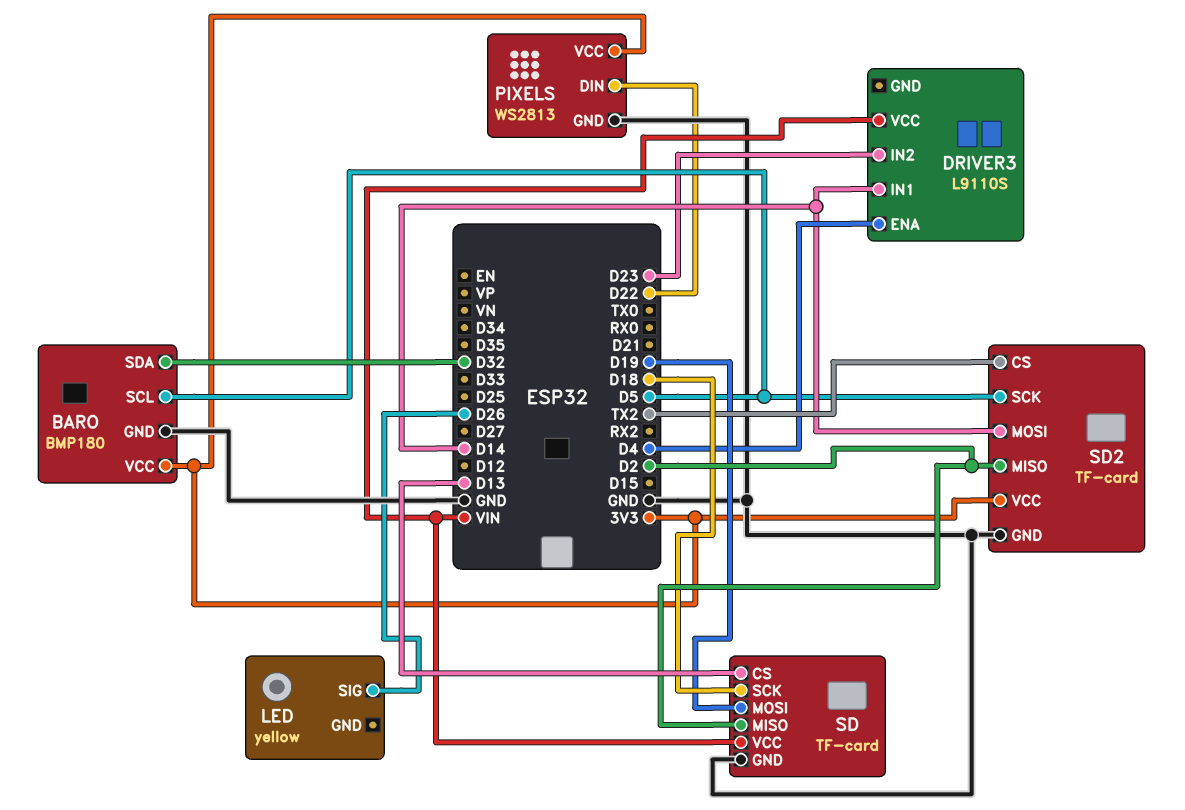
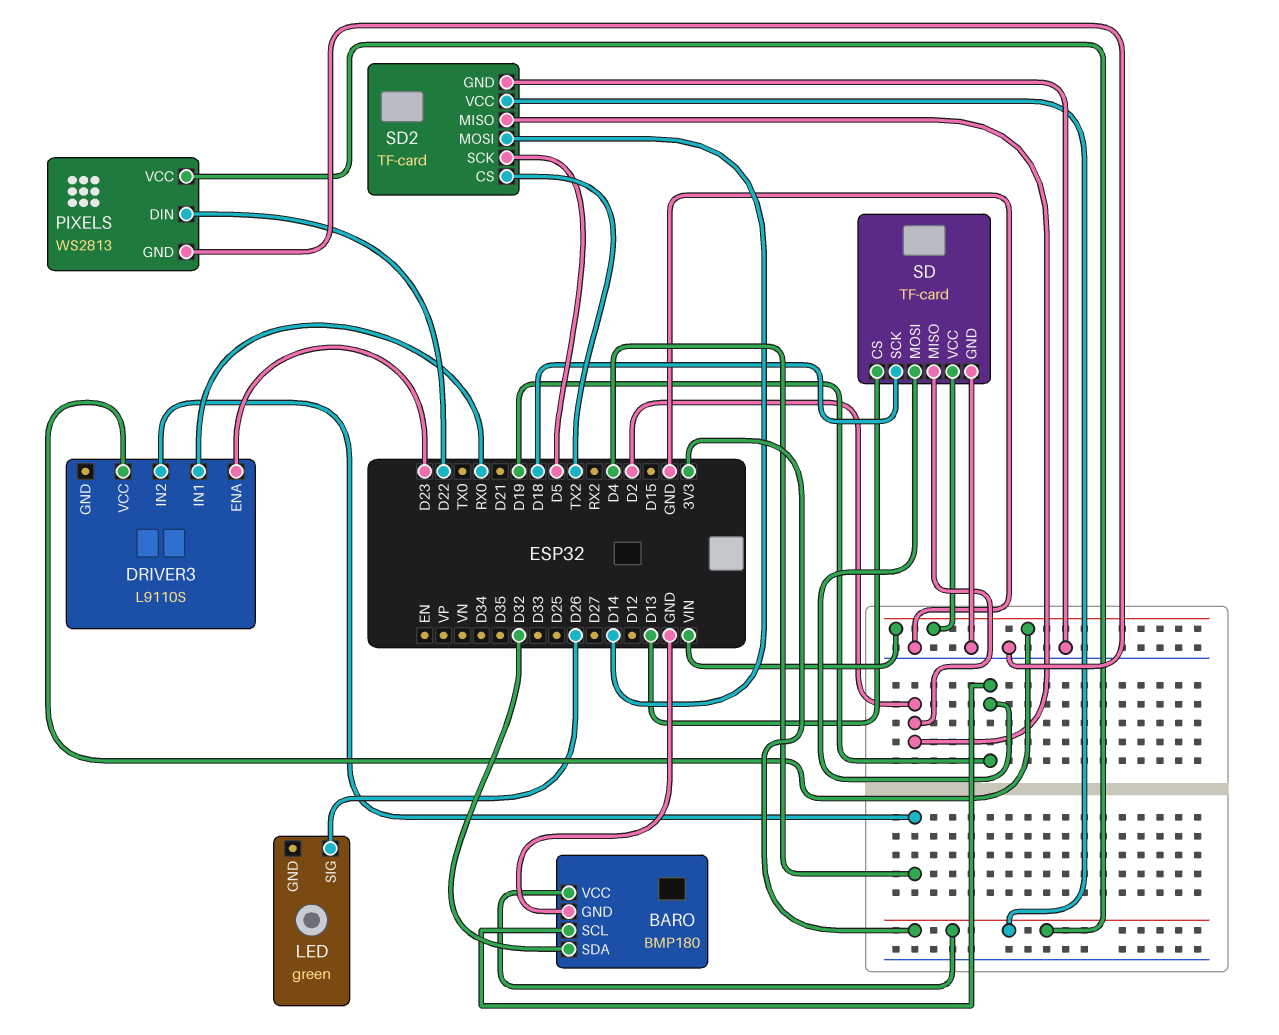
BARO pin SCL: D5 -> D19
DRIVER3 pin ENA: D4 -> D23
DRIVER3 pin IN1: D14 -> RX0
DRIVER3 pin IN2: D23 -> D4
LED: yellow -> green

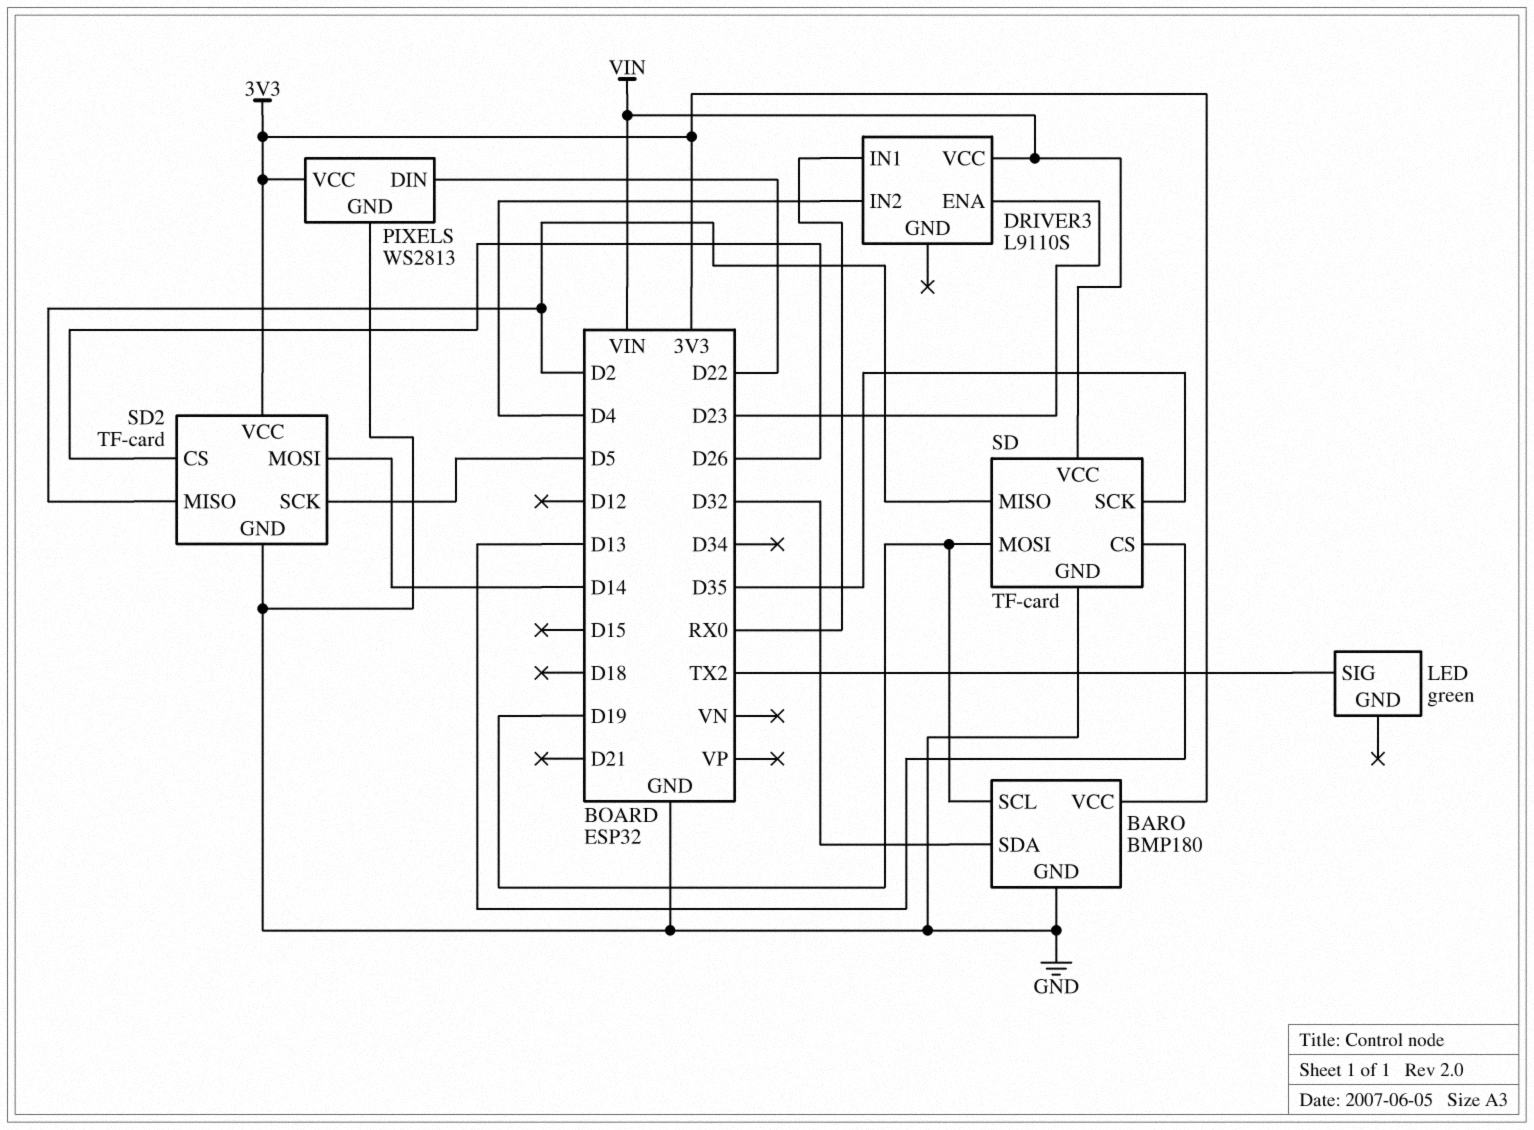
LED pin SIG: D26 -> TX2
SD pin SCK: D18 -> D35
SD2 pin CS: TX2 -> D26

